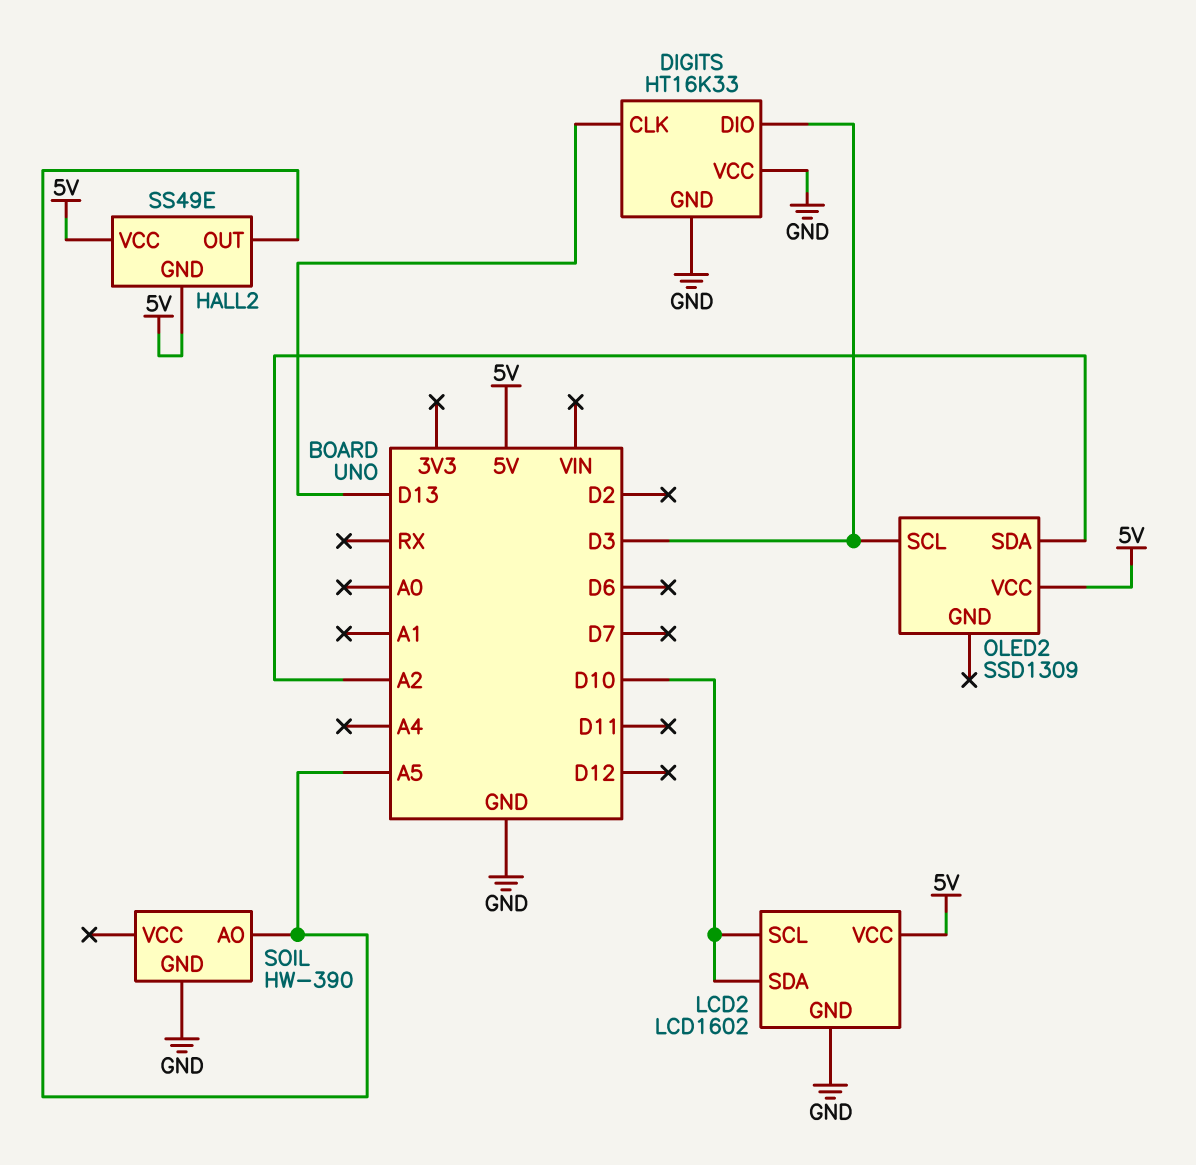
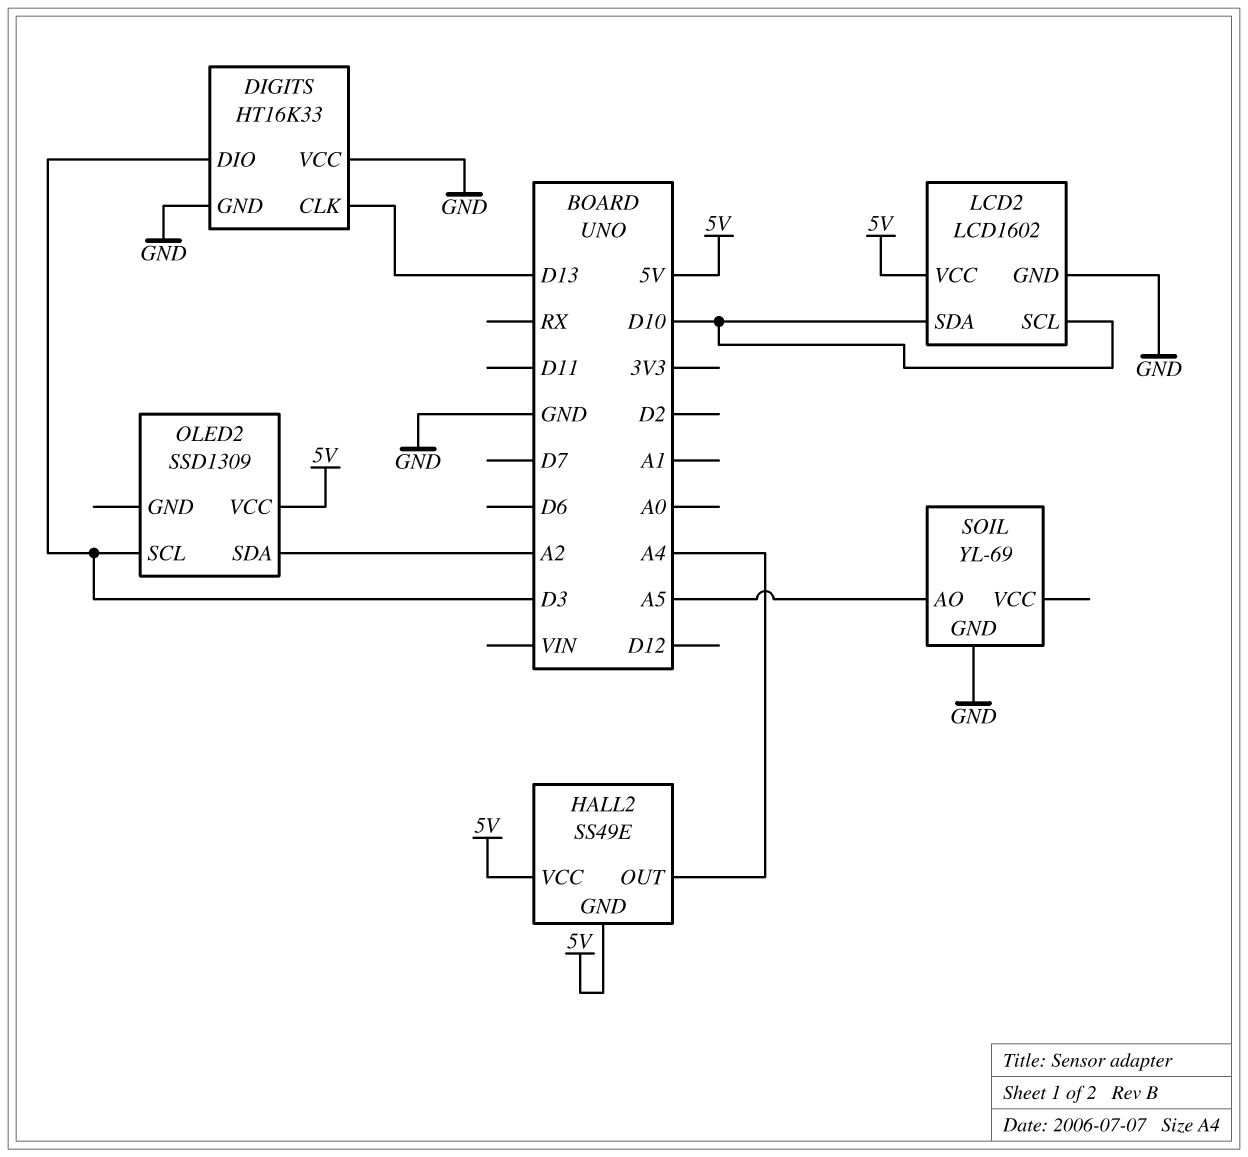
HALL2 pin OUT: A5 -> A4
SOIL: HW-390 -> YL-69

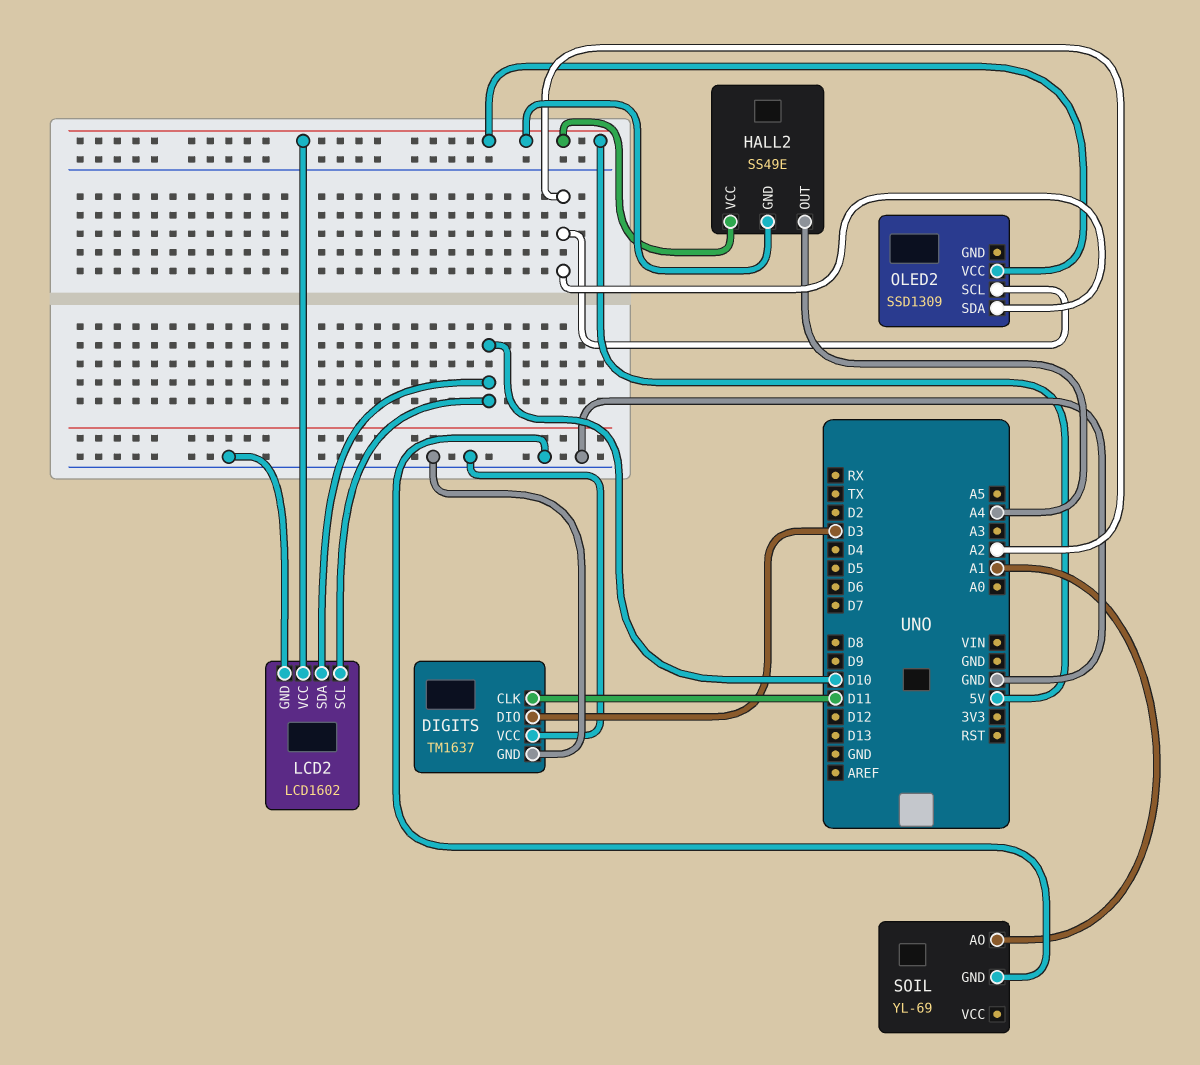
DIGITS: HT16K33 -> TM1637
DIGITS pin CLK: D13 -> D11
OLED2 pin SCL: D3 -> A2
SOIL pin AO: A5 -> A1

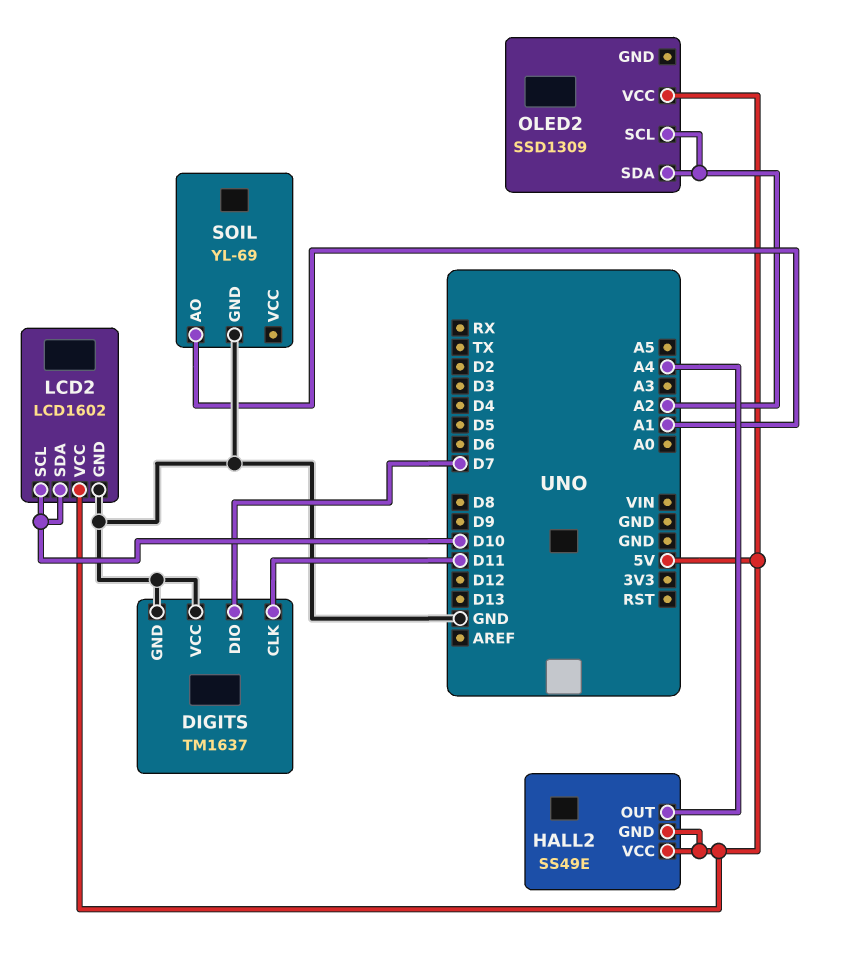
DIGITS pin DIO: D3 -> D7

